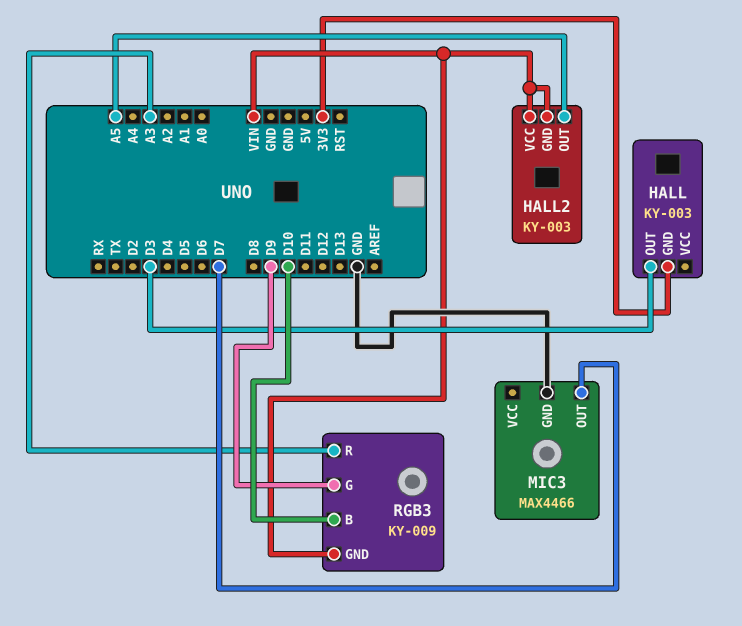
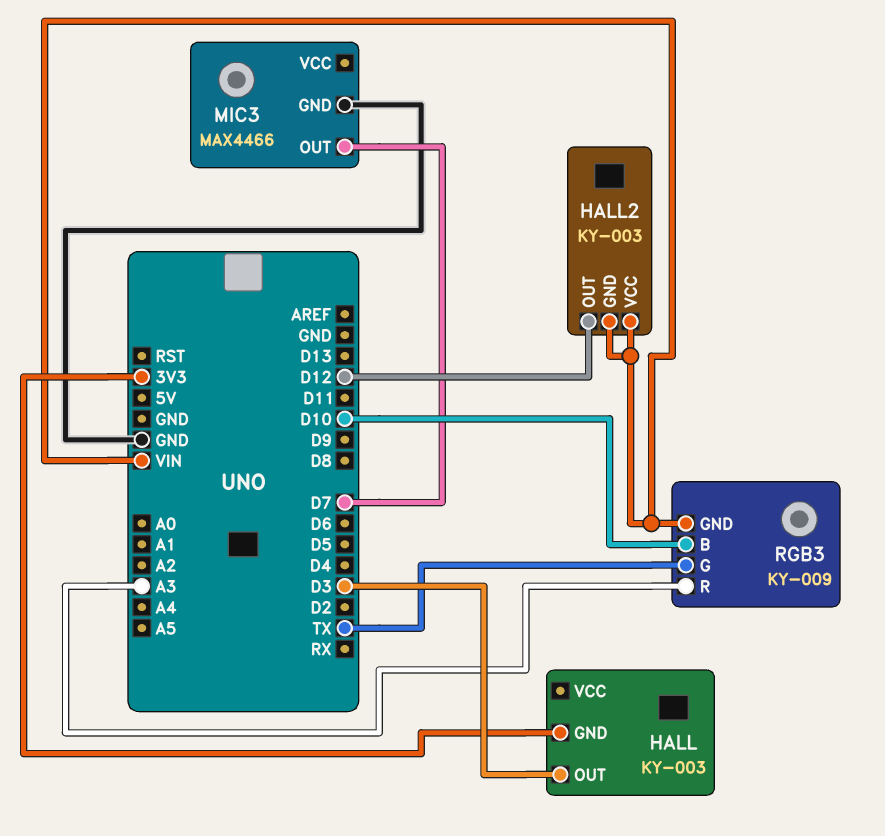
HALL2 pin OUT: A5 -> D12
RGB3 pin G: D9 -> TX

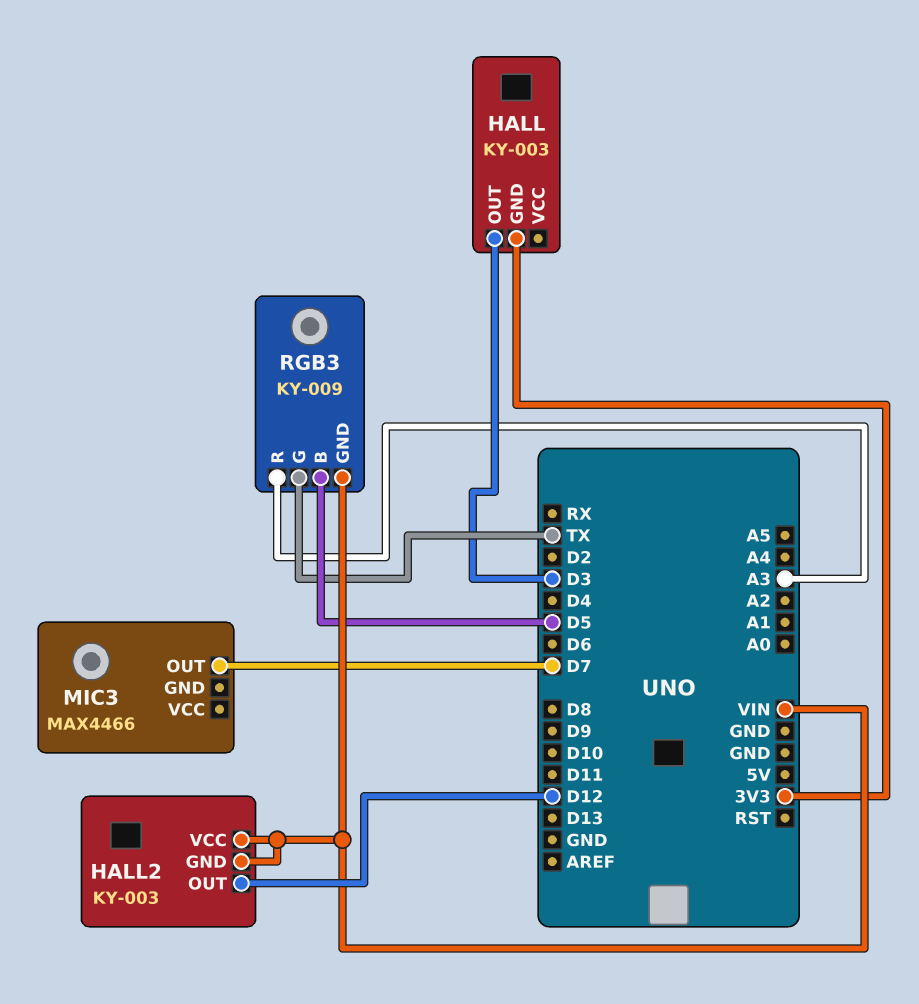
MIC3 pin GND: GND -> none
RGB3 pin B: D10 -> D5

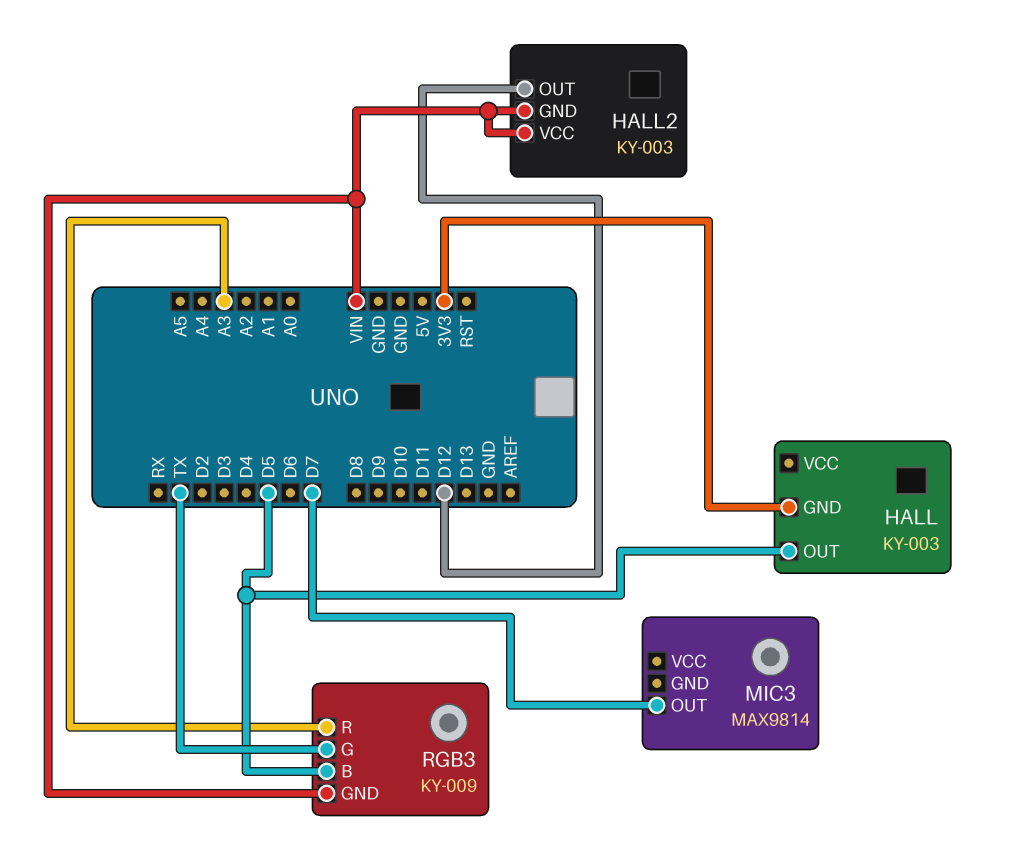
HALL pin OUT: D3 -> D5
MIC3: MAX4466 -> MAX9814

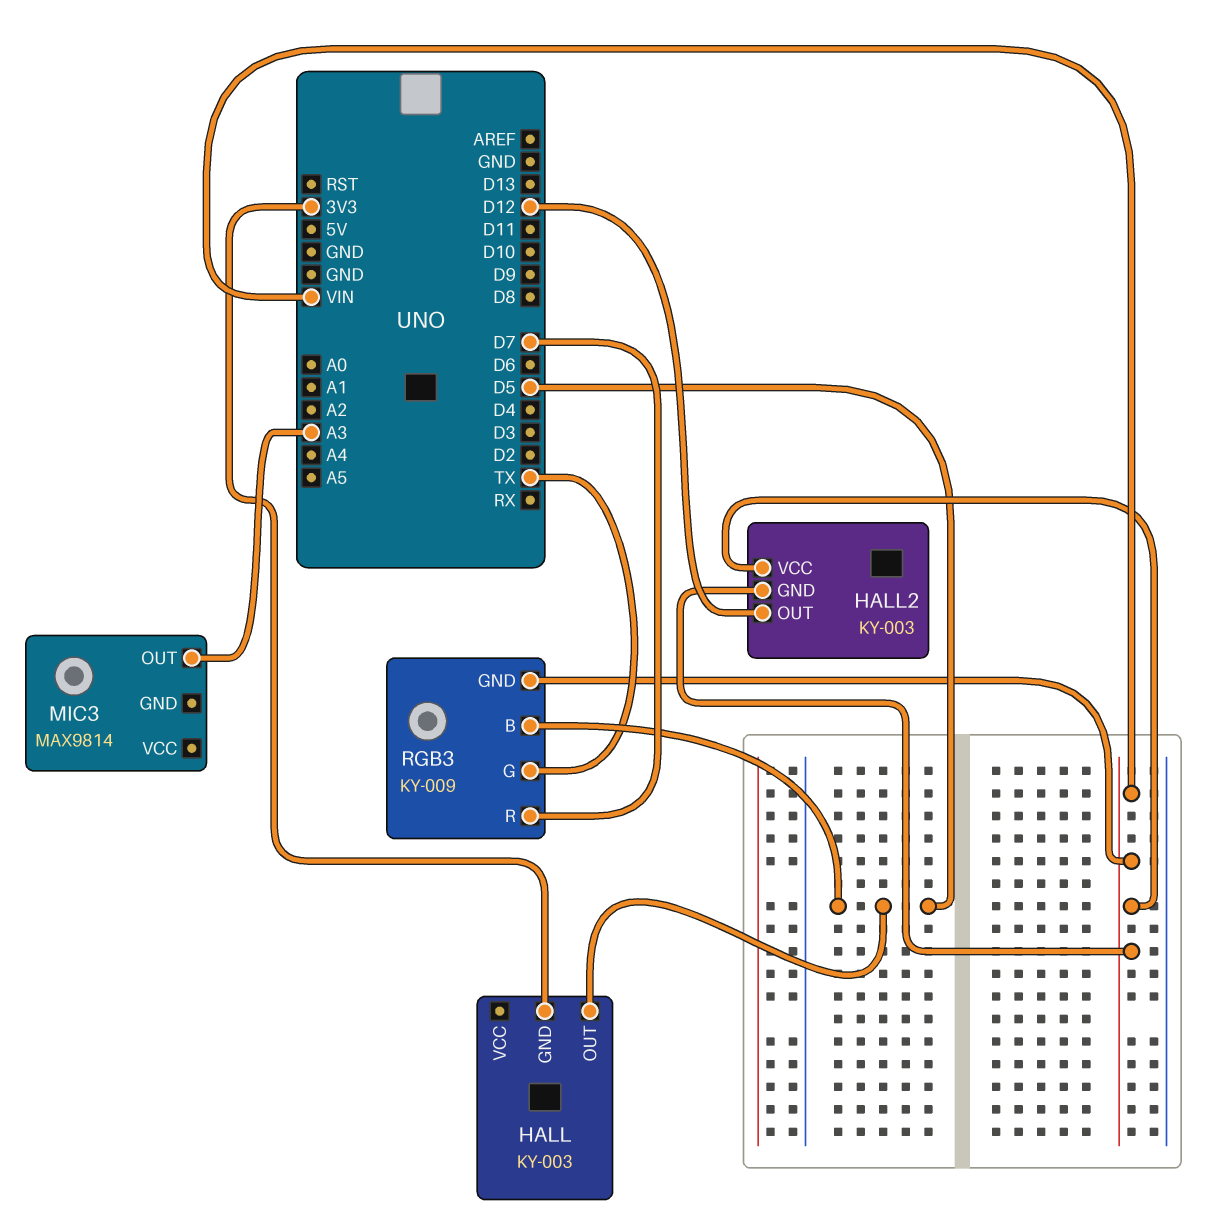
MIC3 pin OUT: D7 -> A3
RGB3 pin R: A3 -> D7

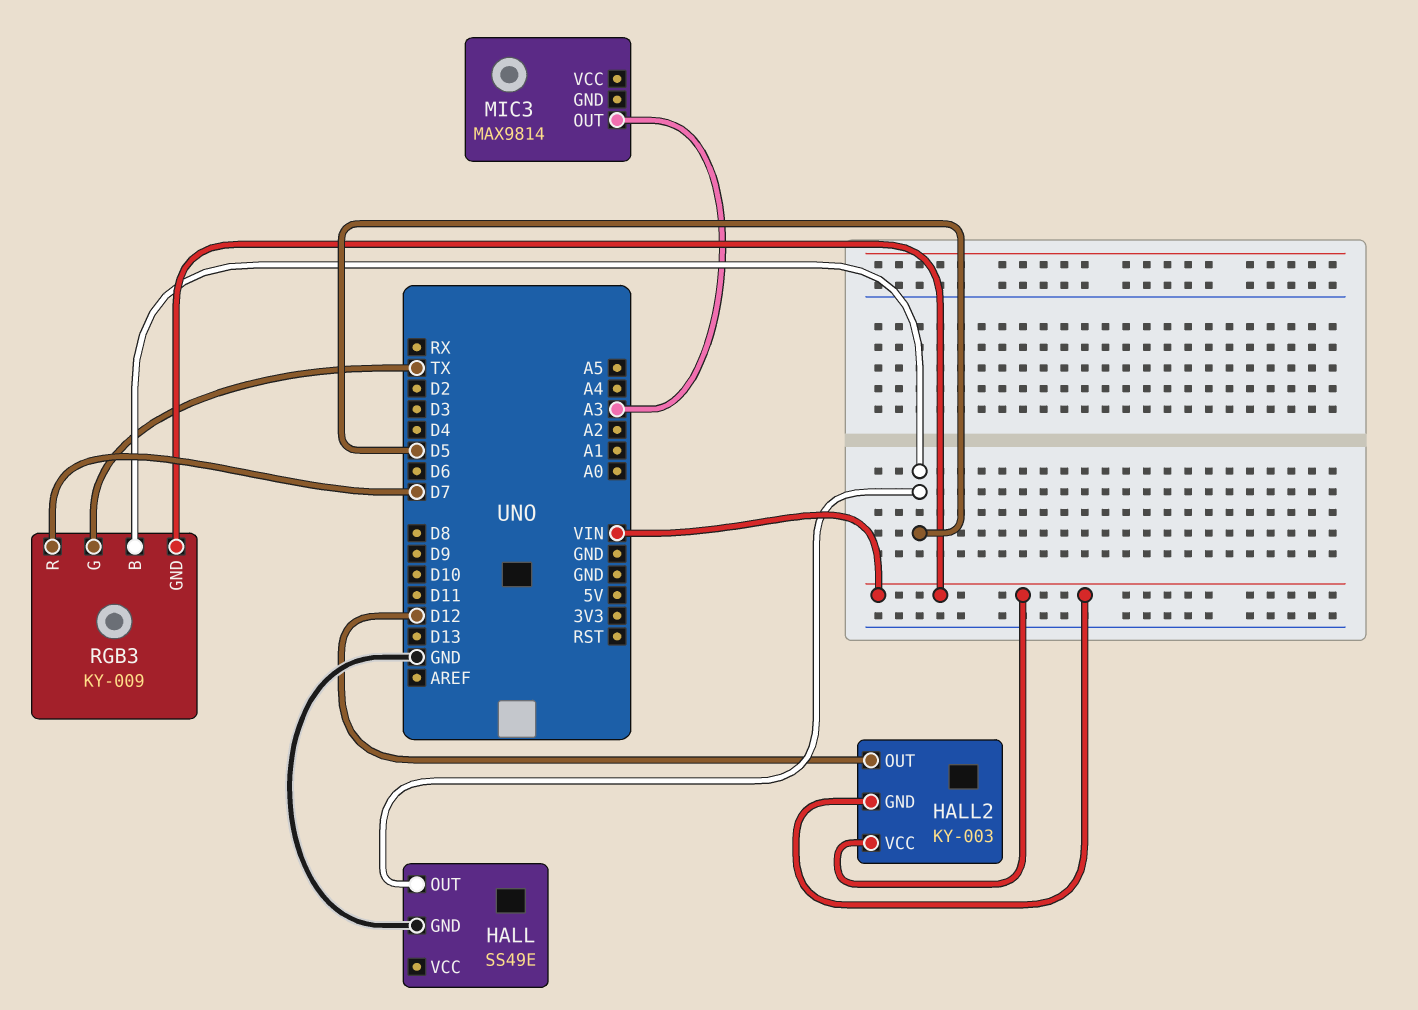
HALL: KY-003 -> SS49E
HALL pin GND: 3V3 -> GND

